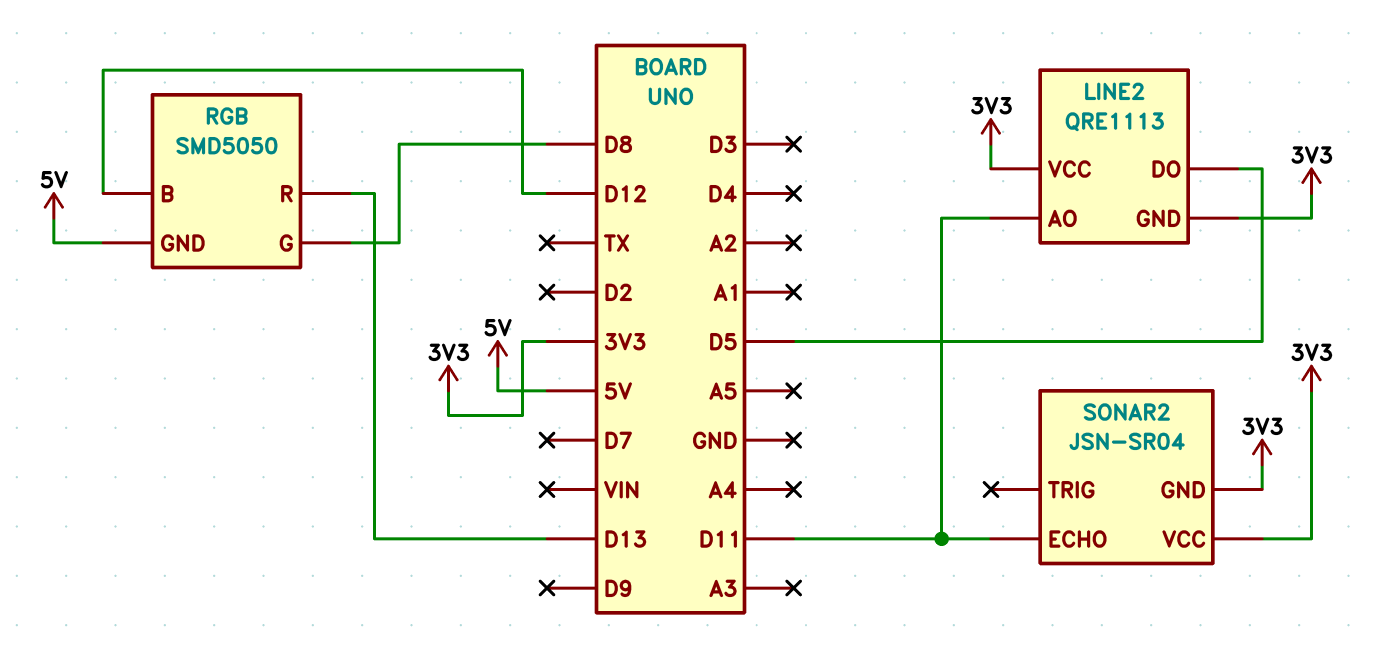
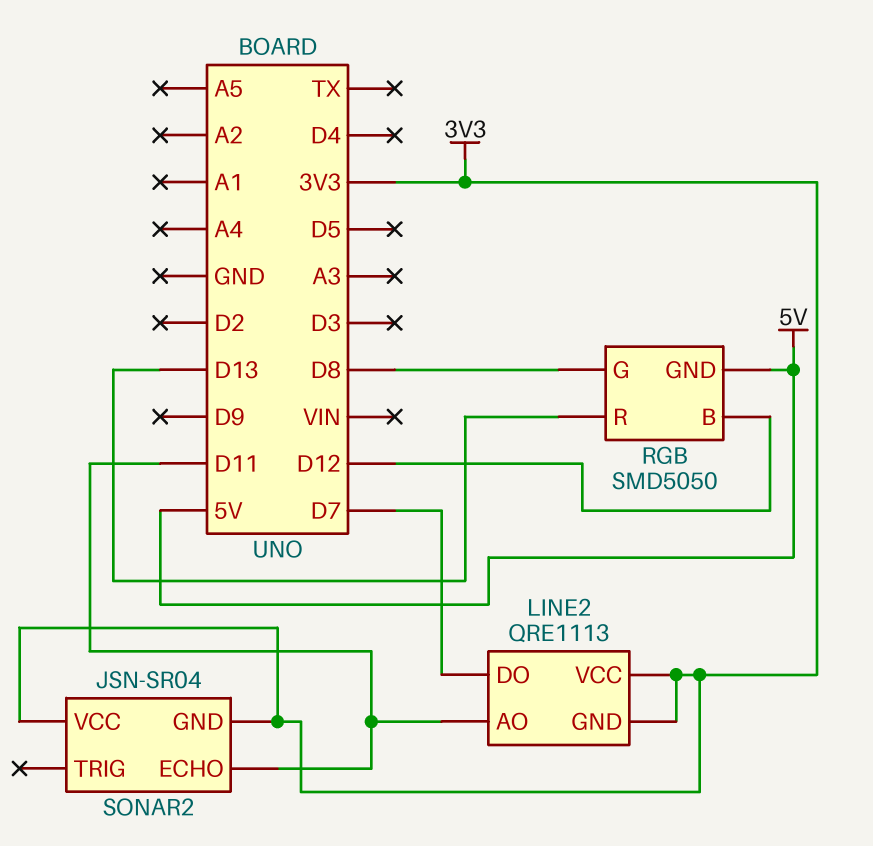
LINE2 pin DO: D5 -> D7

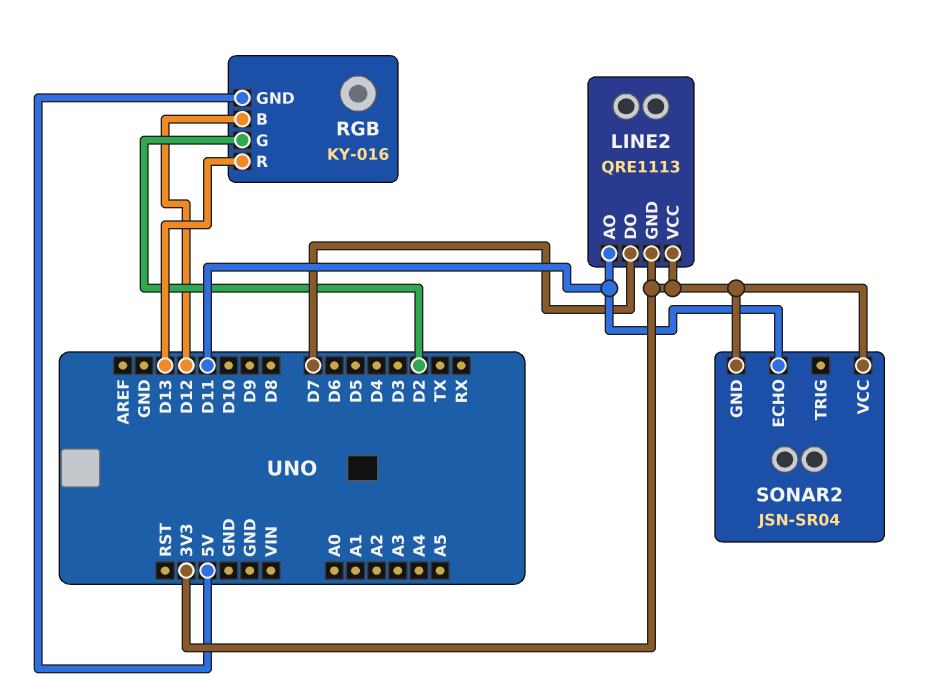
RGB: SMD5050 -> KY-016
RGB pin G: D8 -> D2

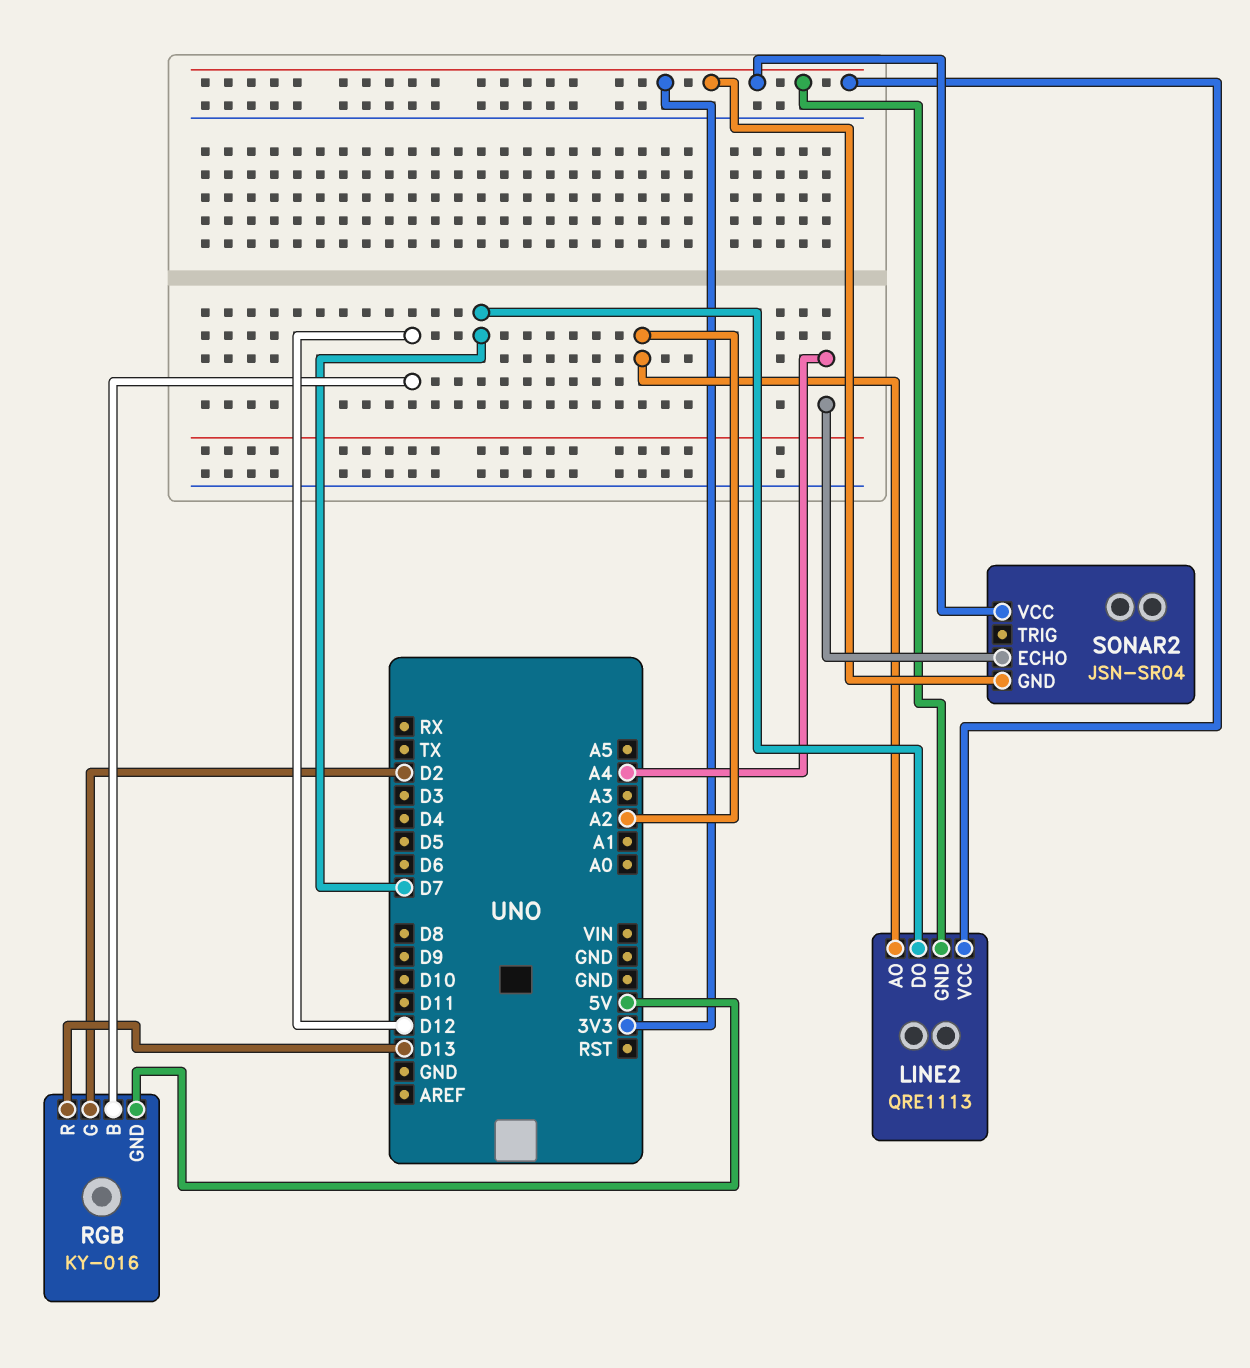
LINE2 pin AO: D11 -> A2
SONAR2 pin ECHO: D11 -> A4

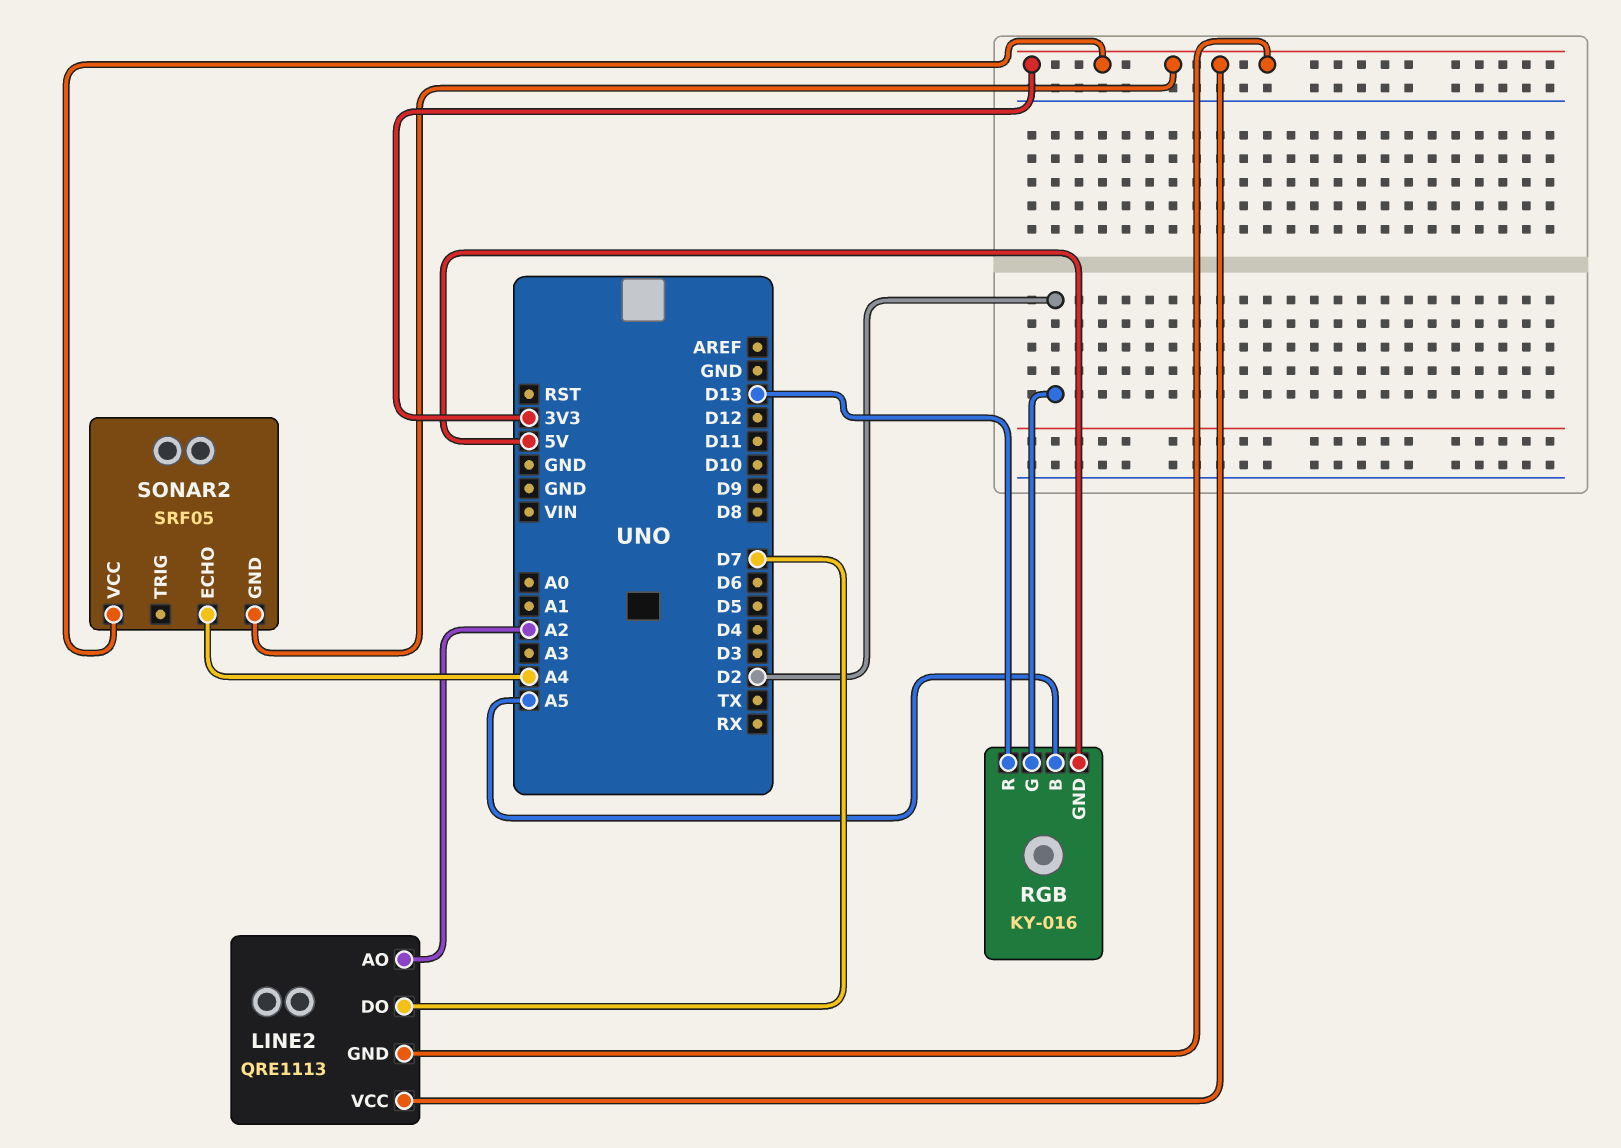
RGB pin B: D12 -> A5
SONAR2: JSN-SR04 -> SRF05

